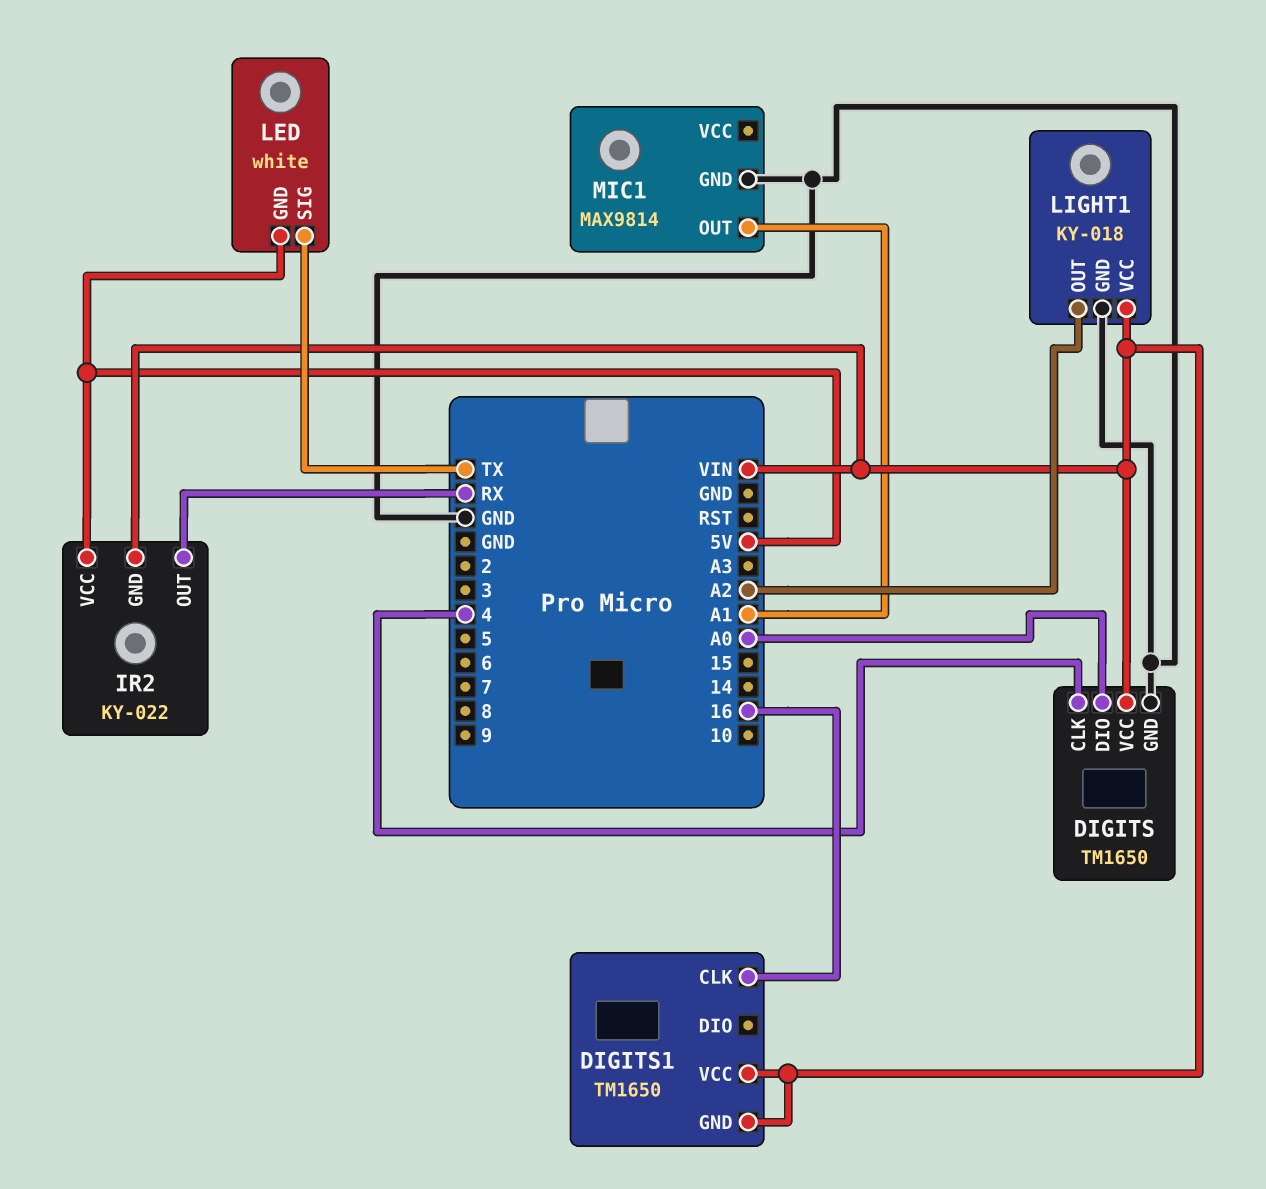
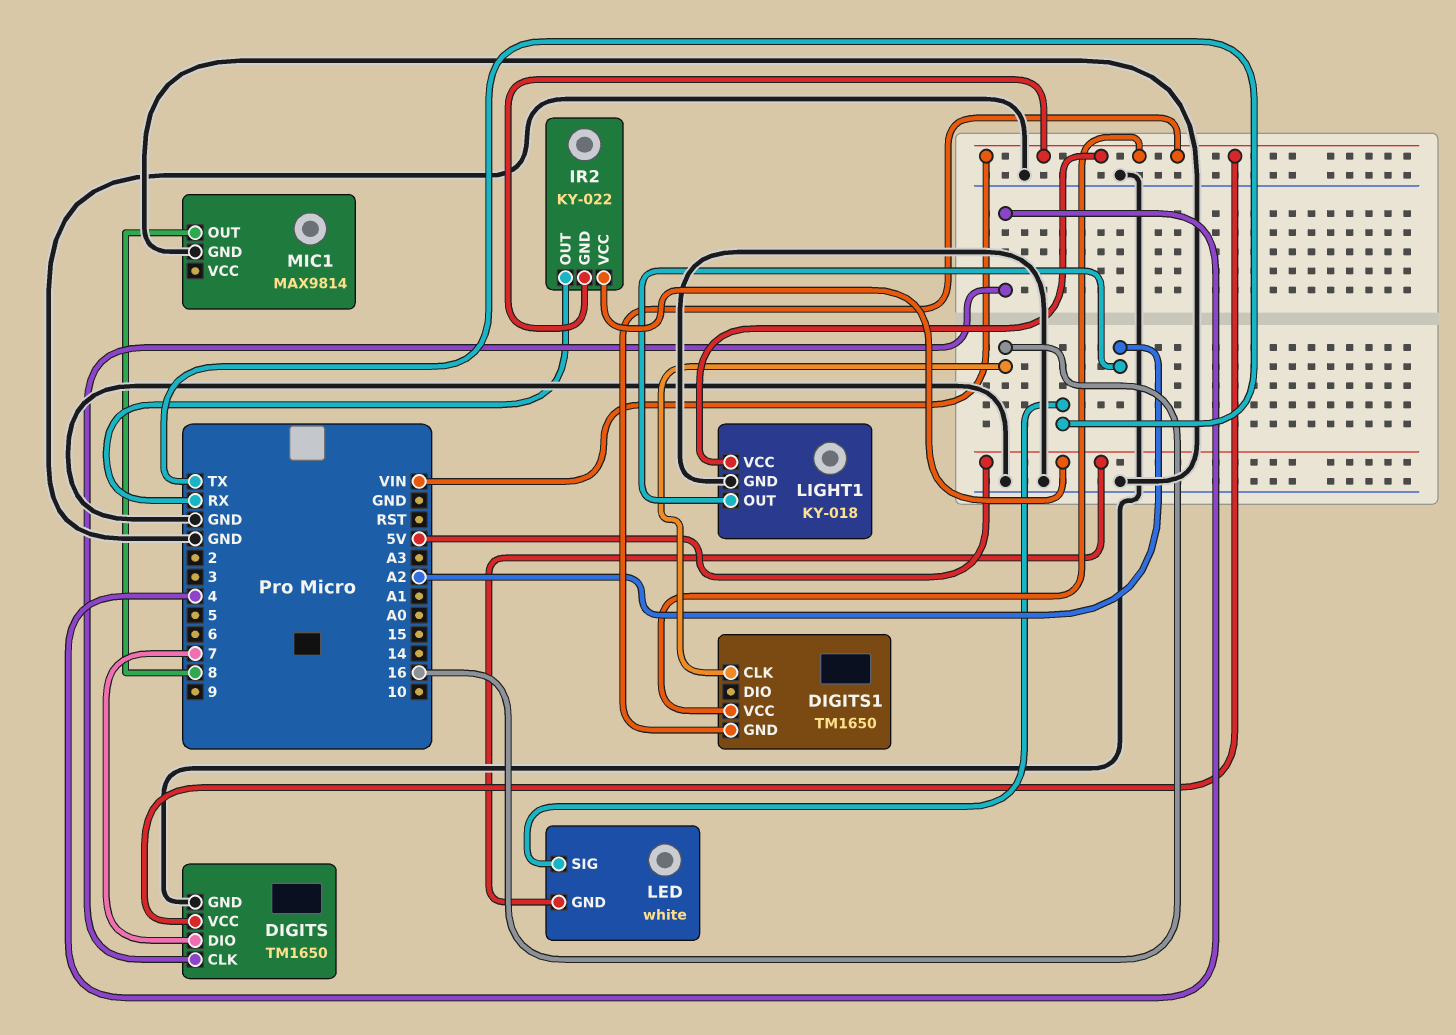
DIGITS pin DIO: A0 -> 7
MIC1 pin OUT: A1 -> 8

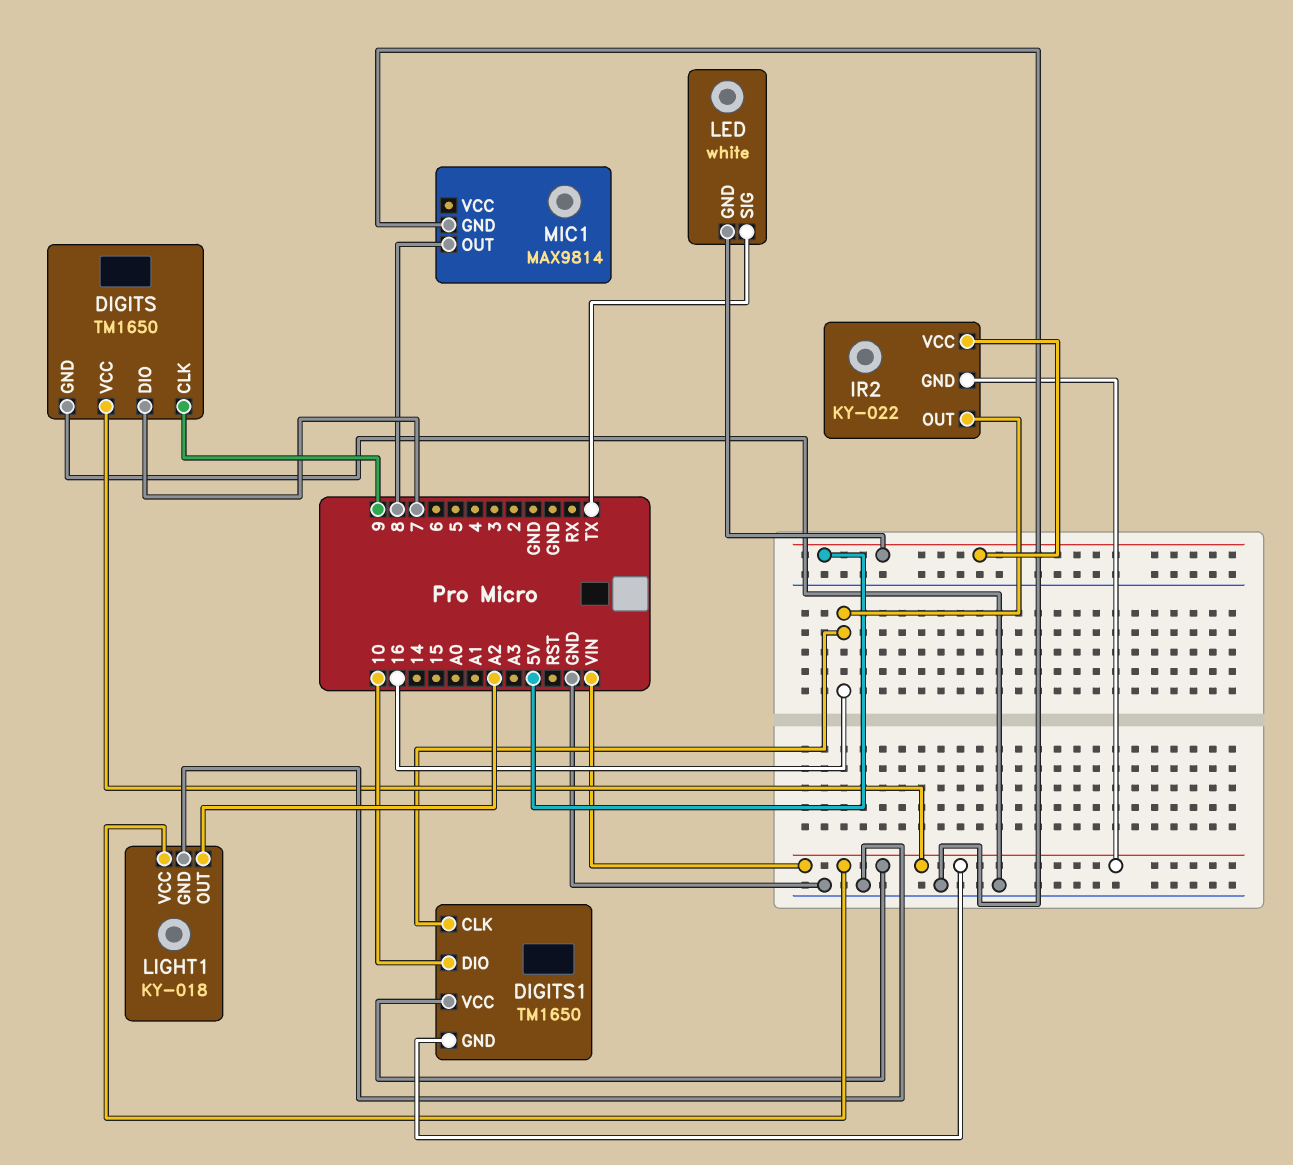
DIGITS pin CLK: 4 -> 9
DIGITS1 pin DIO: none -> 10
IR2 pin OUT: RX -> 16

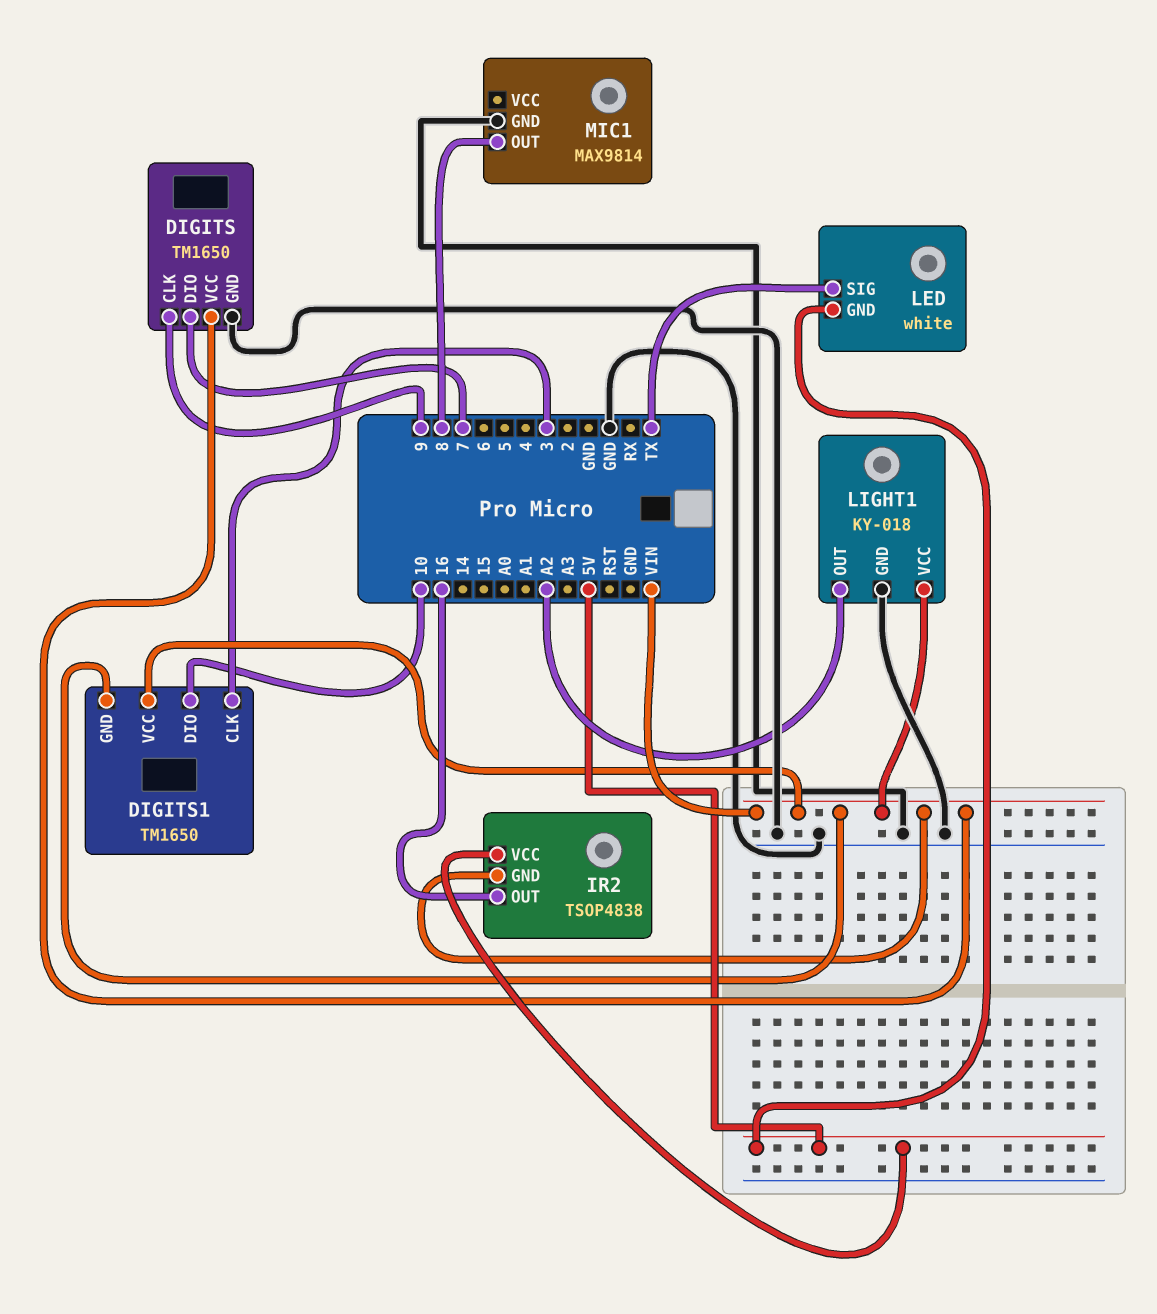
DIGITS1 pin CLK: 16 -> 3
IR2: KY-022 -> TSOP4838

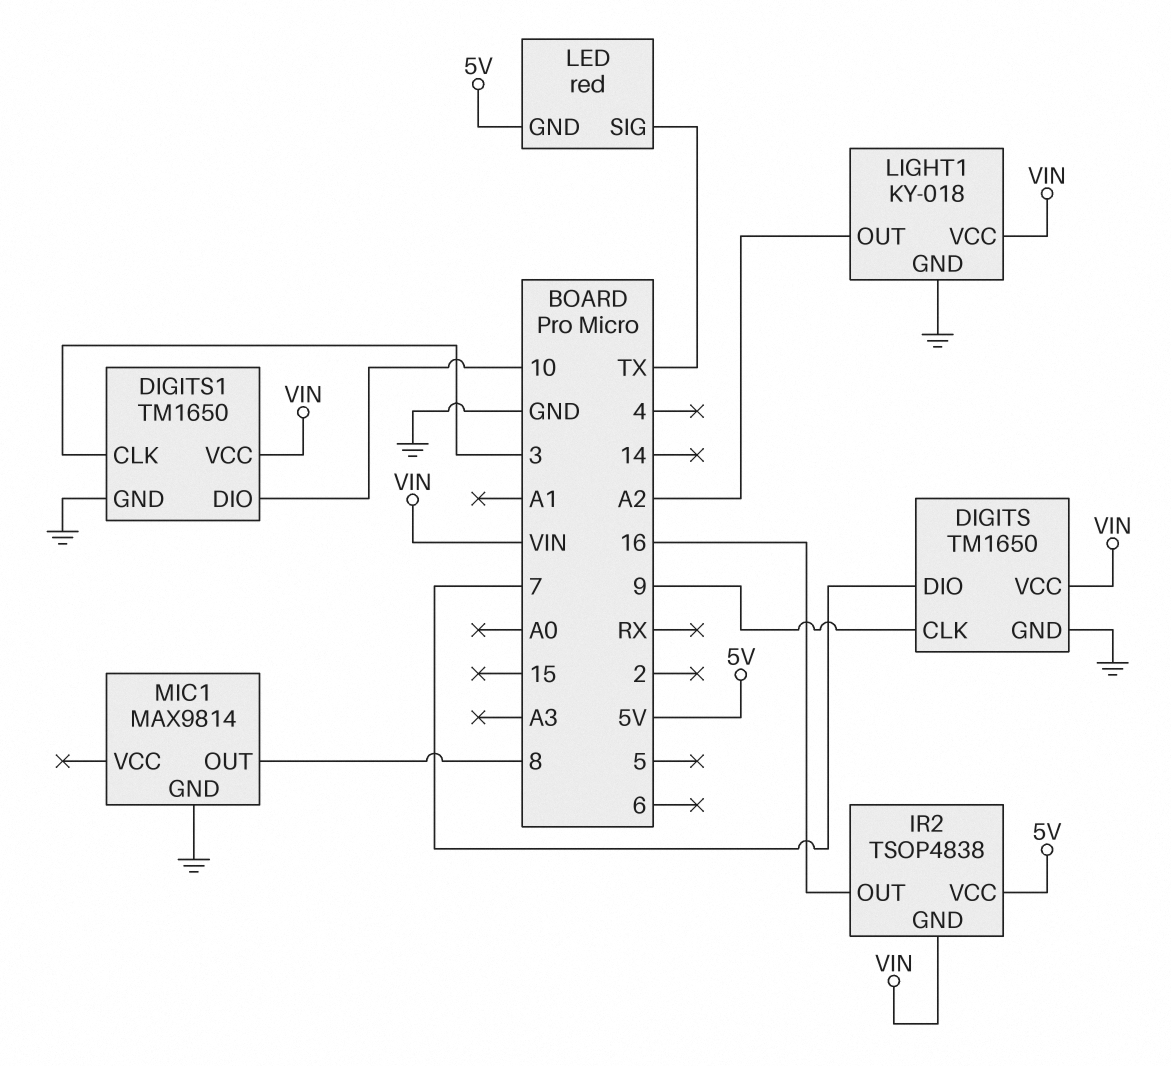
DIGITS1 pin GND: VIN -> GND
LED: white -> red

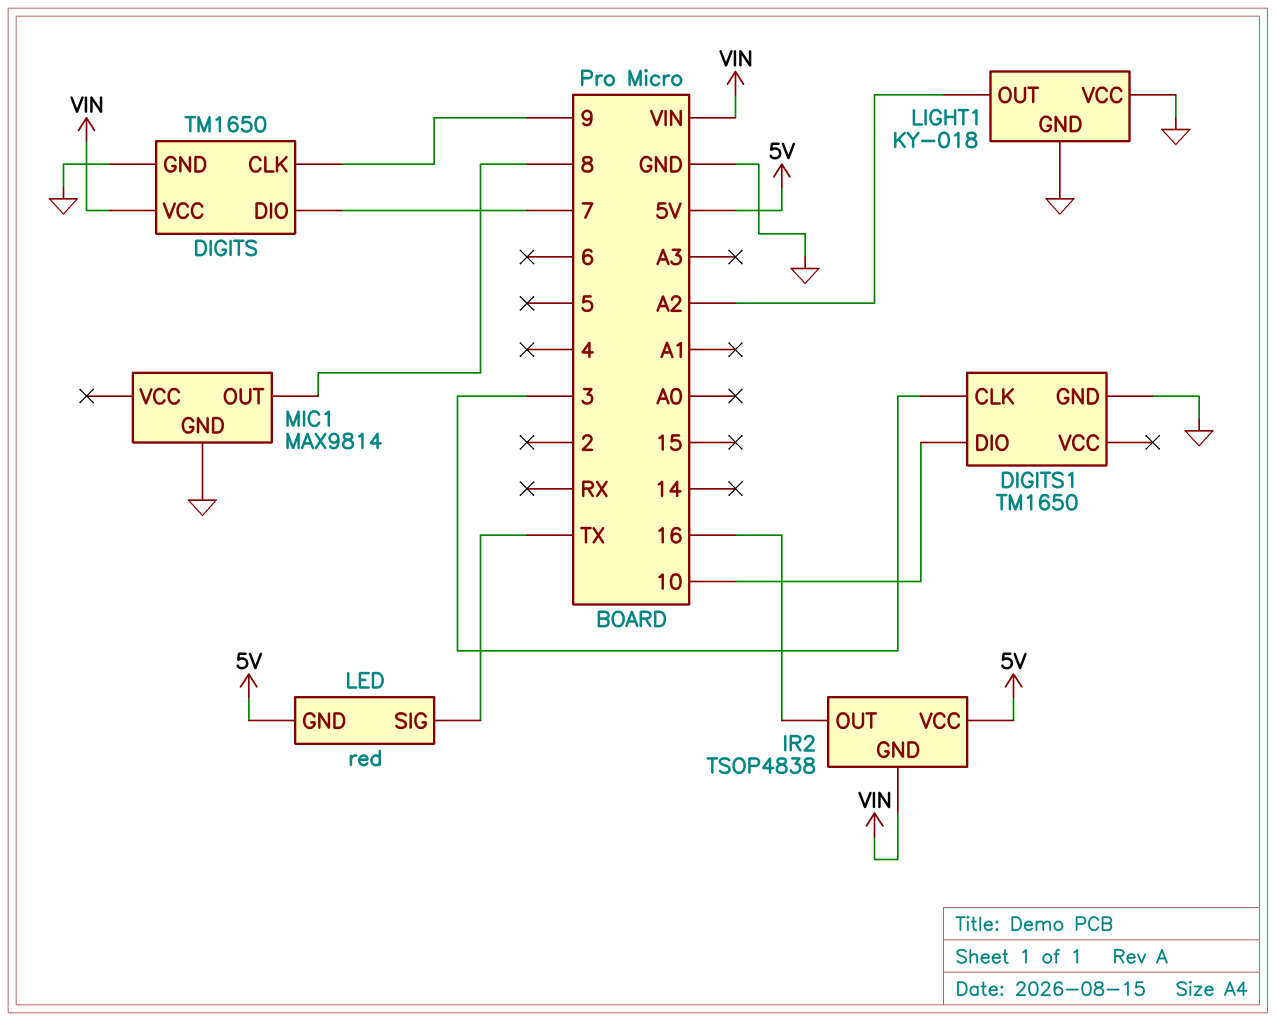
DIGITS1 pin VCC: VIN -> none
LIGHT1 pin VCC: VIN -> GND

